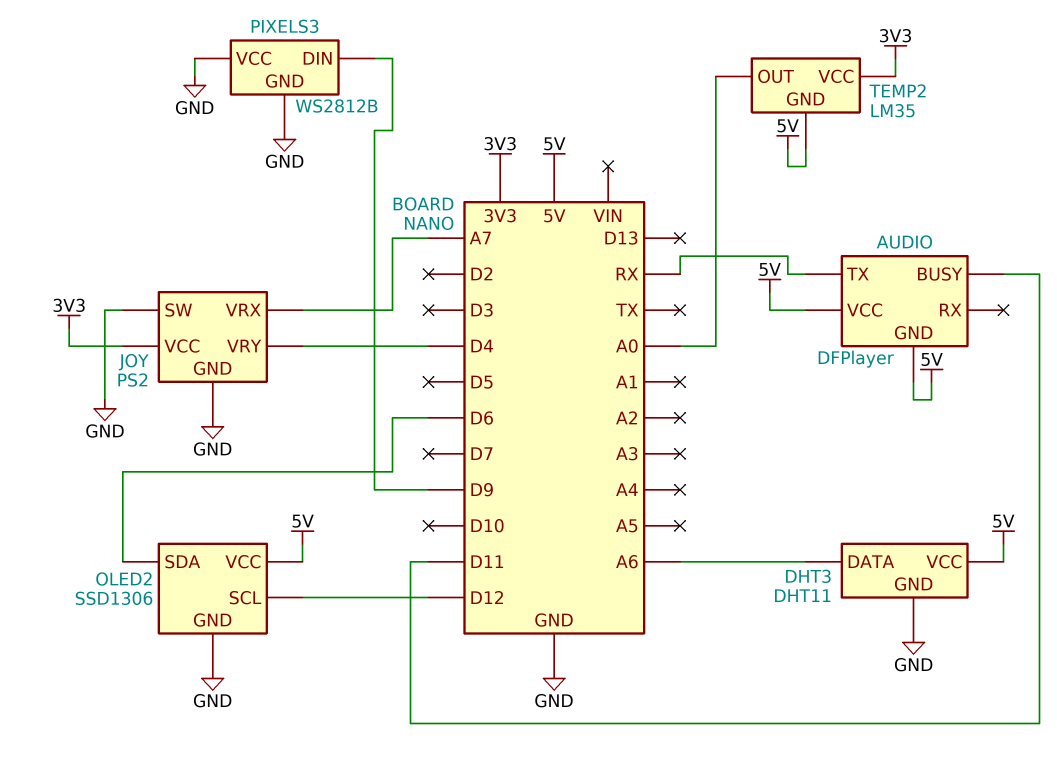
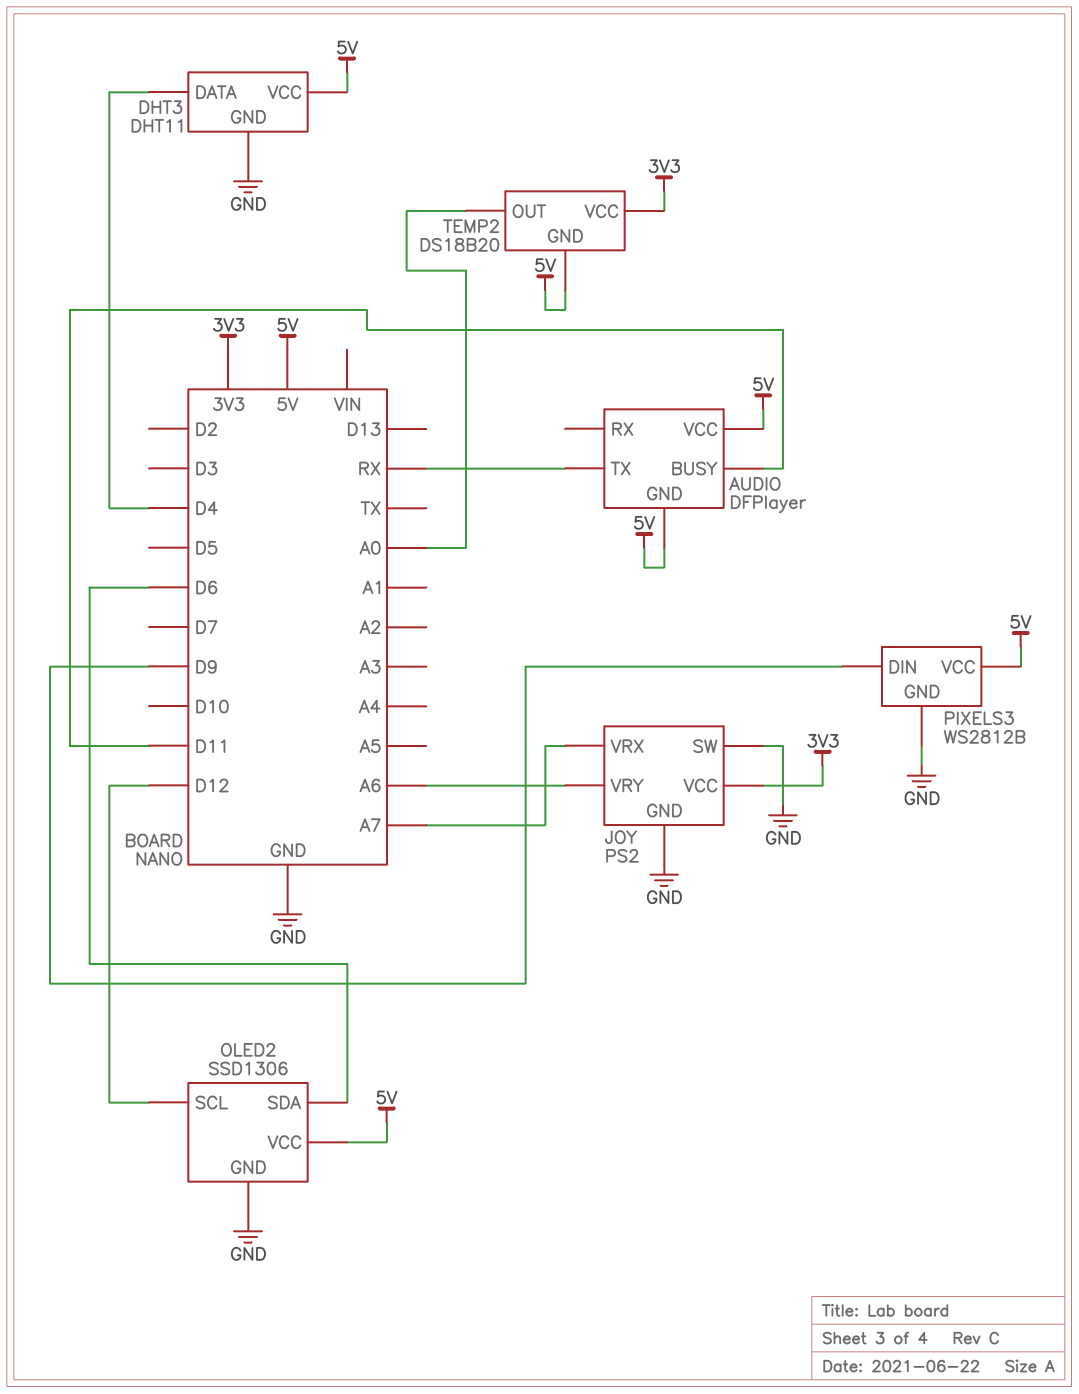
DHT3 pin DATA: A6 -> D4
JOY pin VRY: D4 -> A6
PIXELS3 pin VCC: GND -> 5V
TEMP2: LM35 -> DS18B20

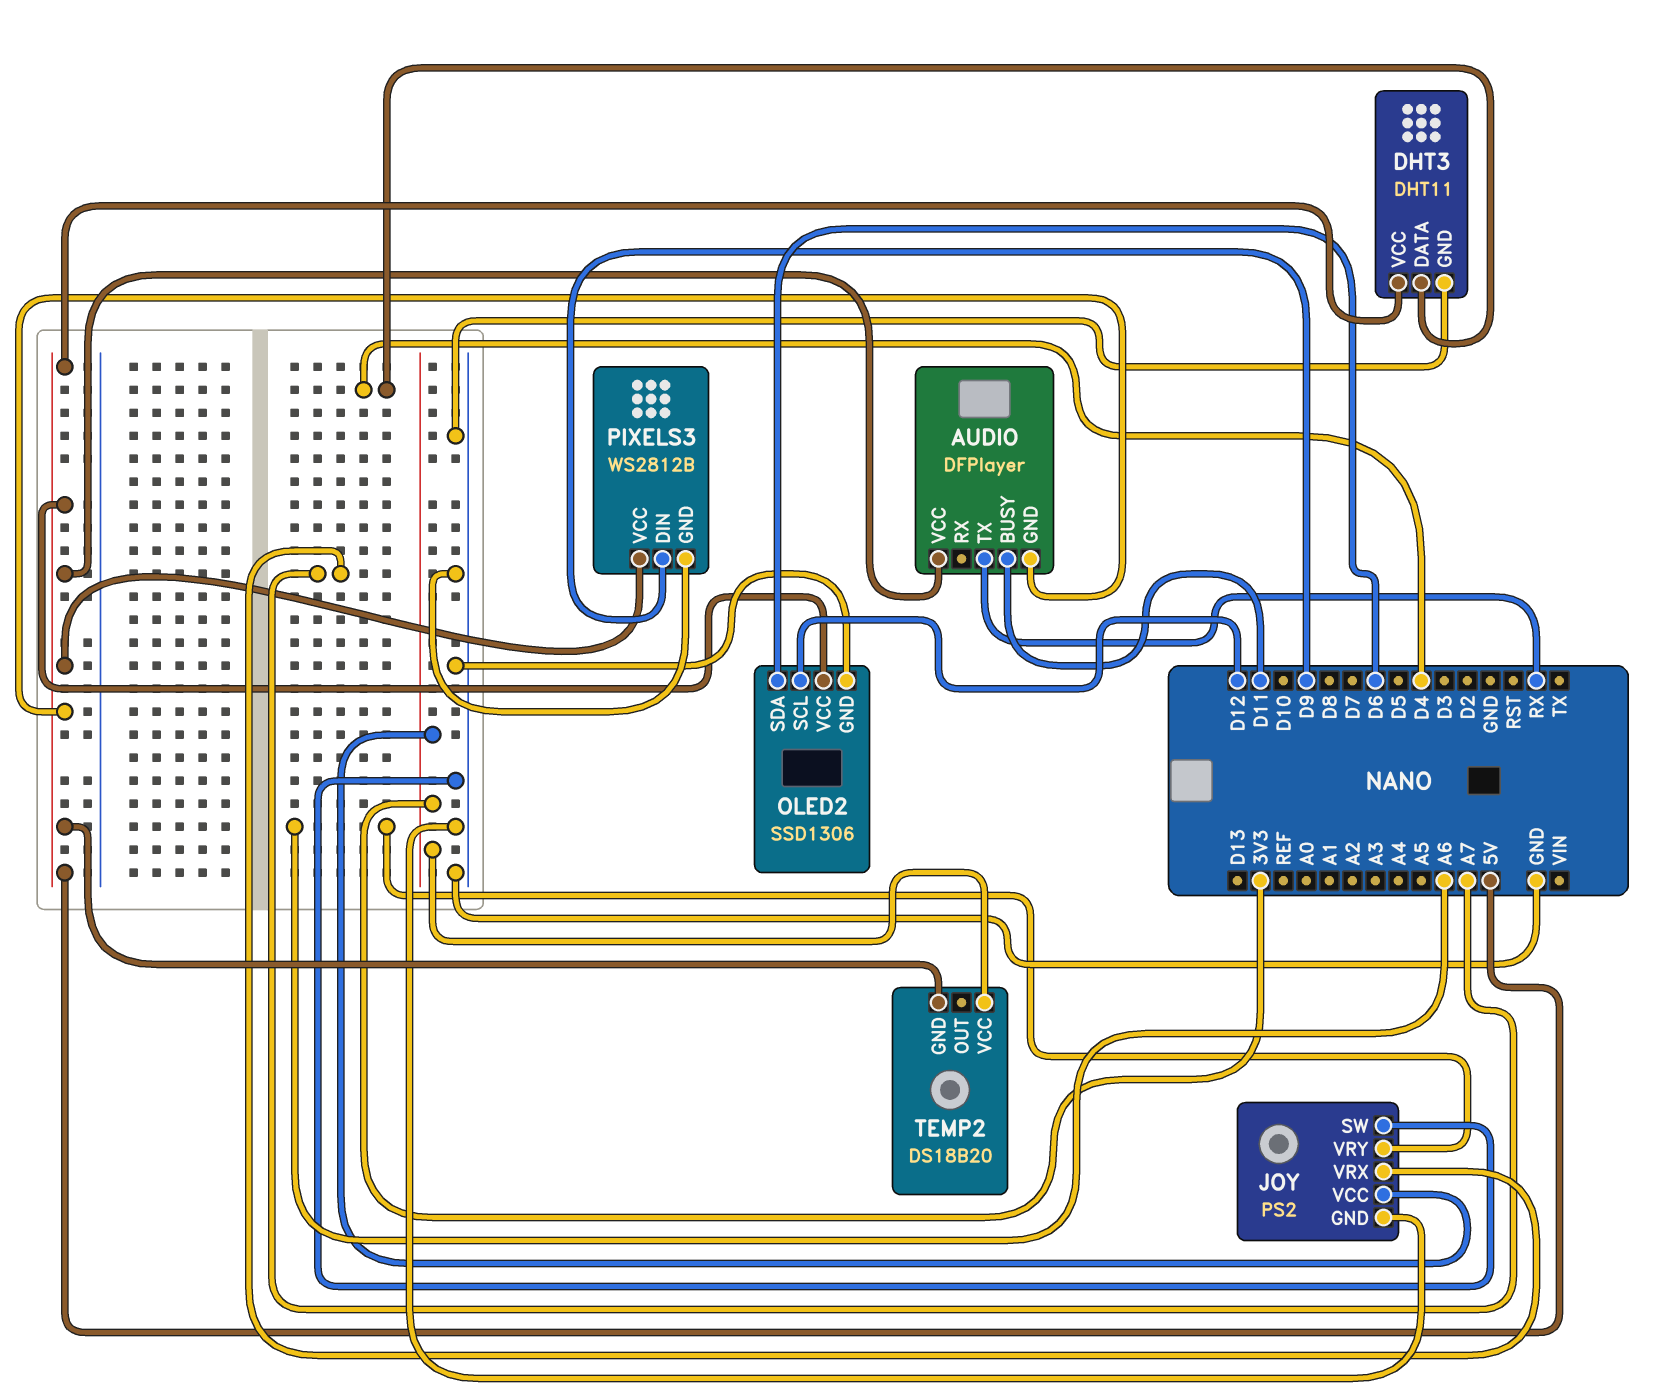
TEMP2 pin OUT: A0 -> none

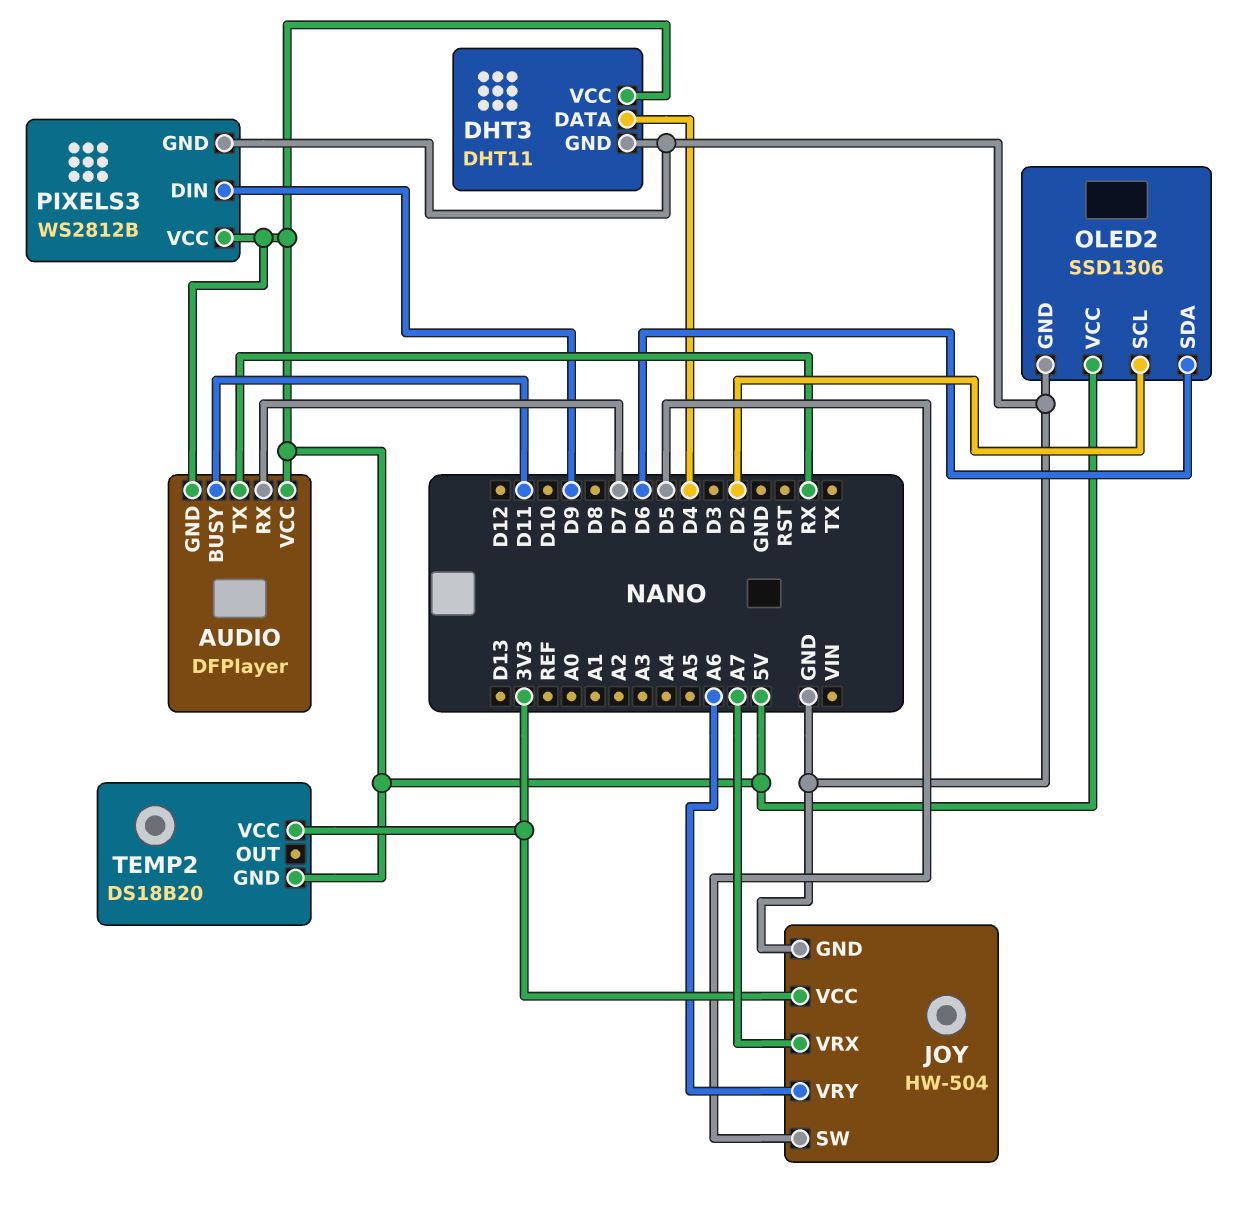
AUDIO pin RX: none -> D7
JOY: PS2 -> HW-504
JOY pin SW: GND -> D5
OLED2 pin SCL: D12 -> D2

